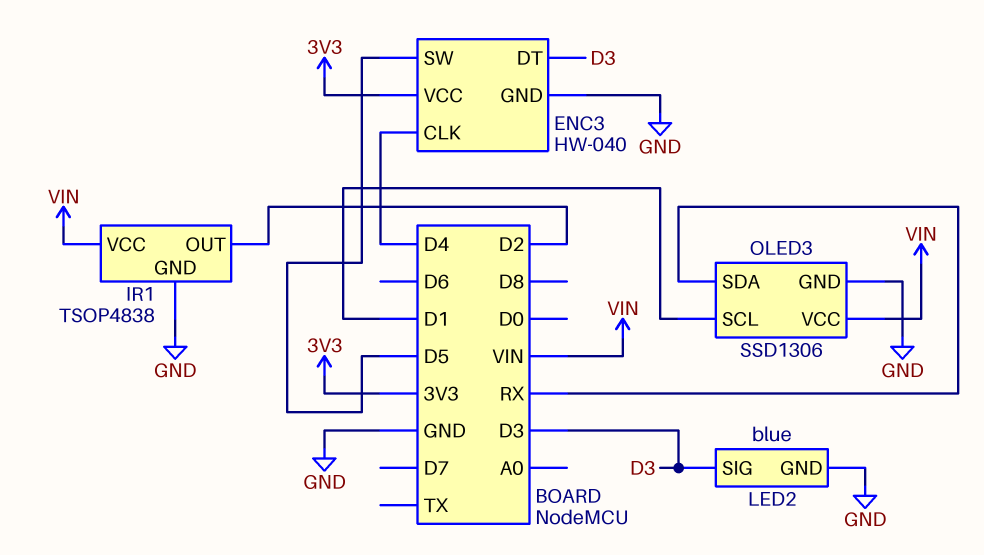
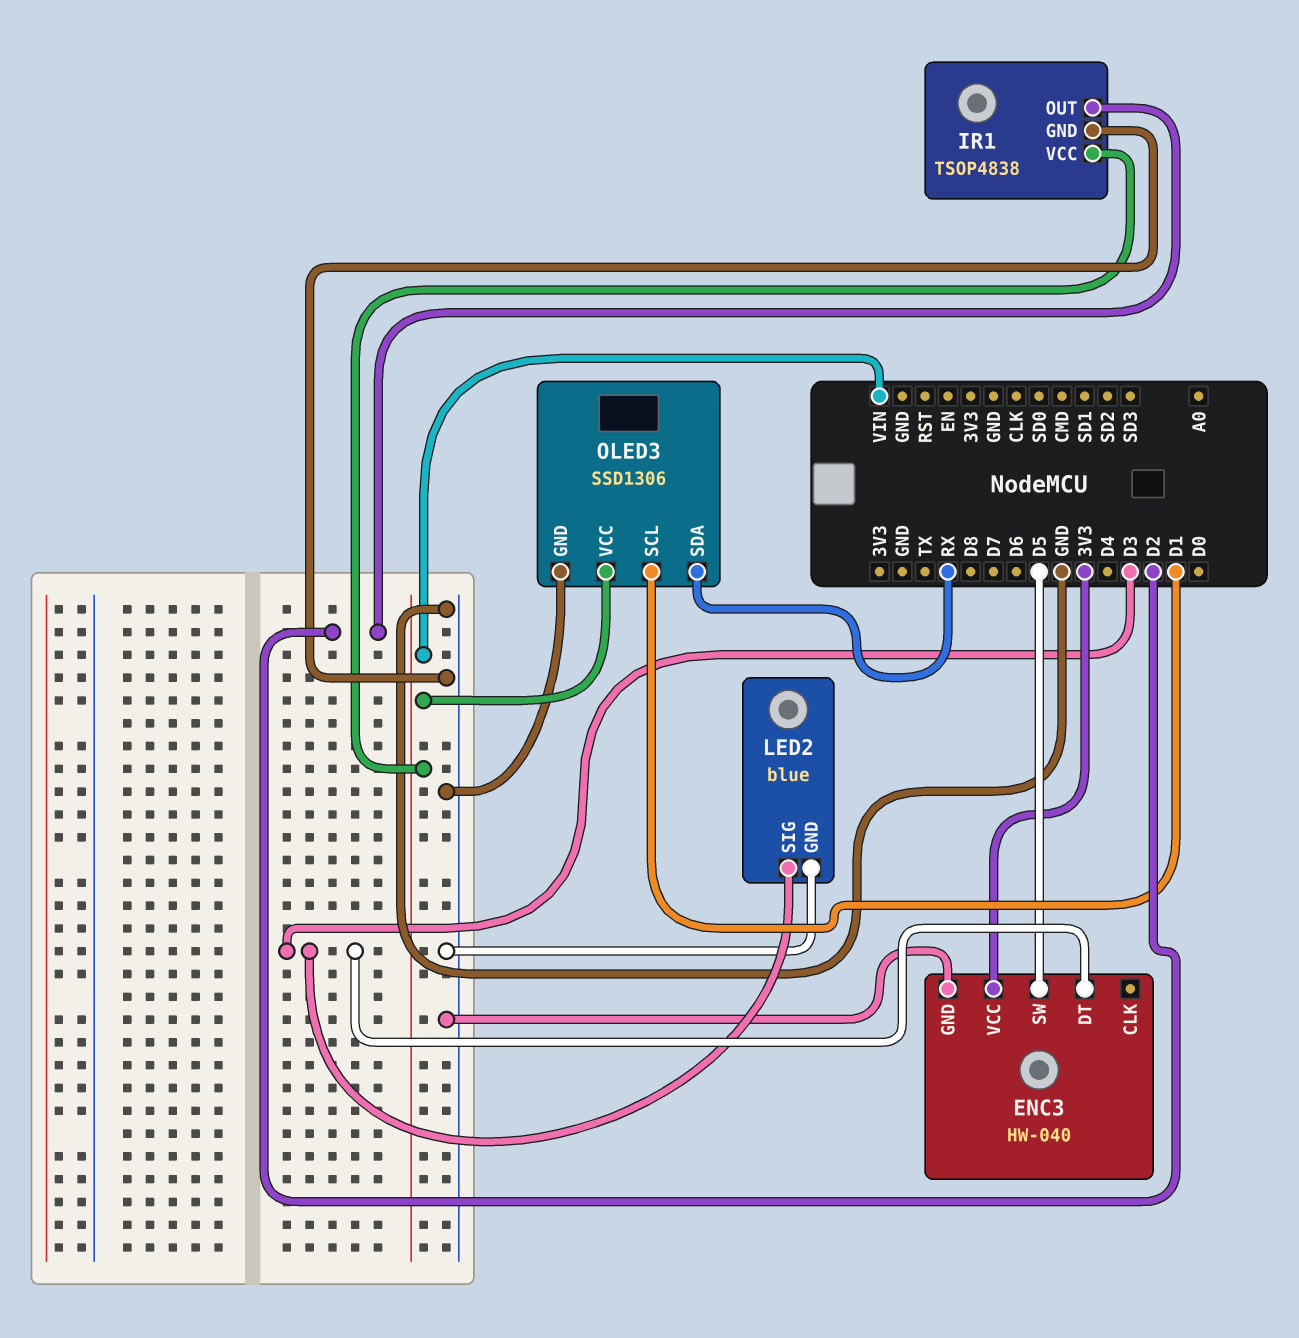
ENC3 pin CLK: D4 -> none

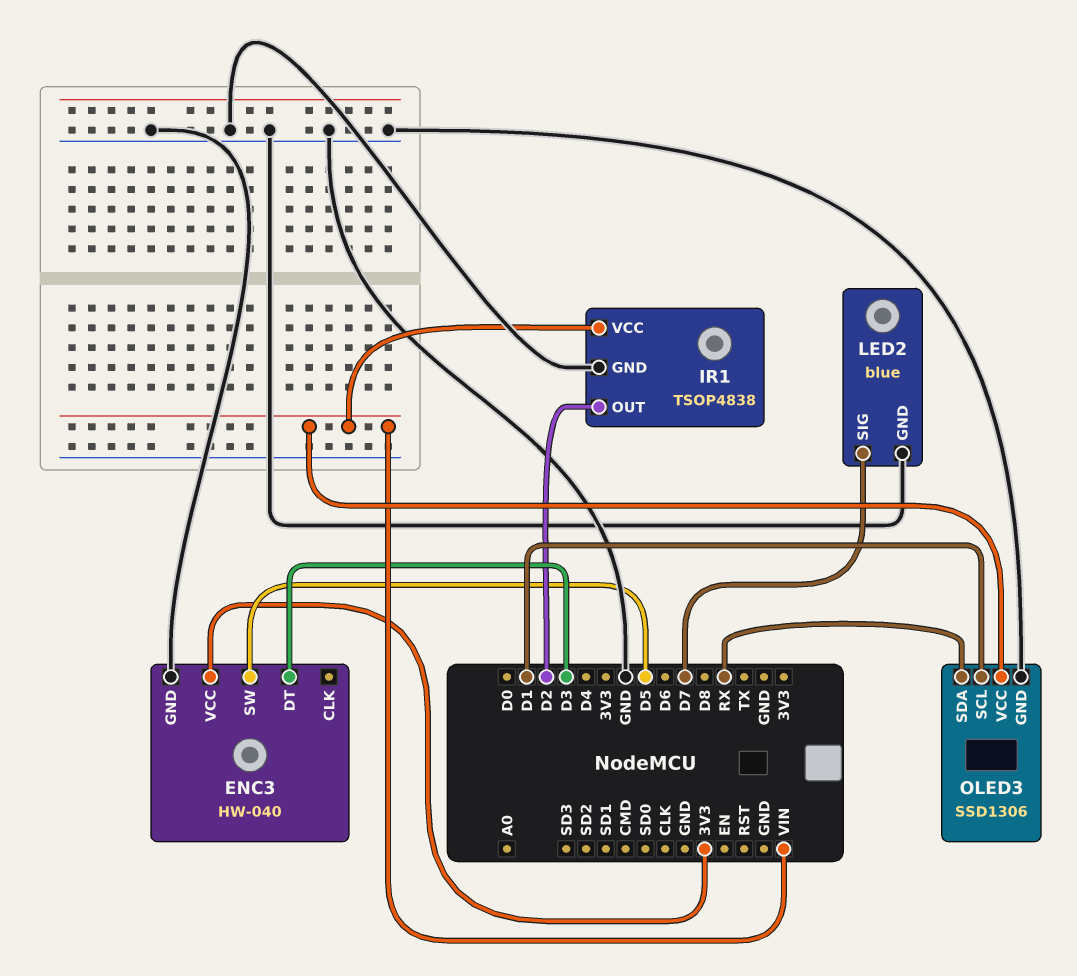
LED2 pin SIG: D3 -> D7

